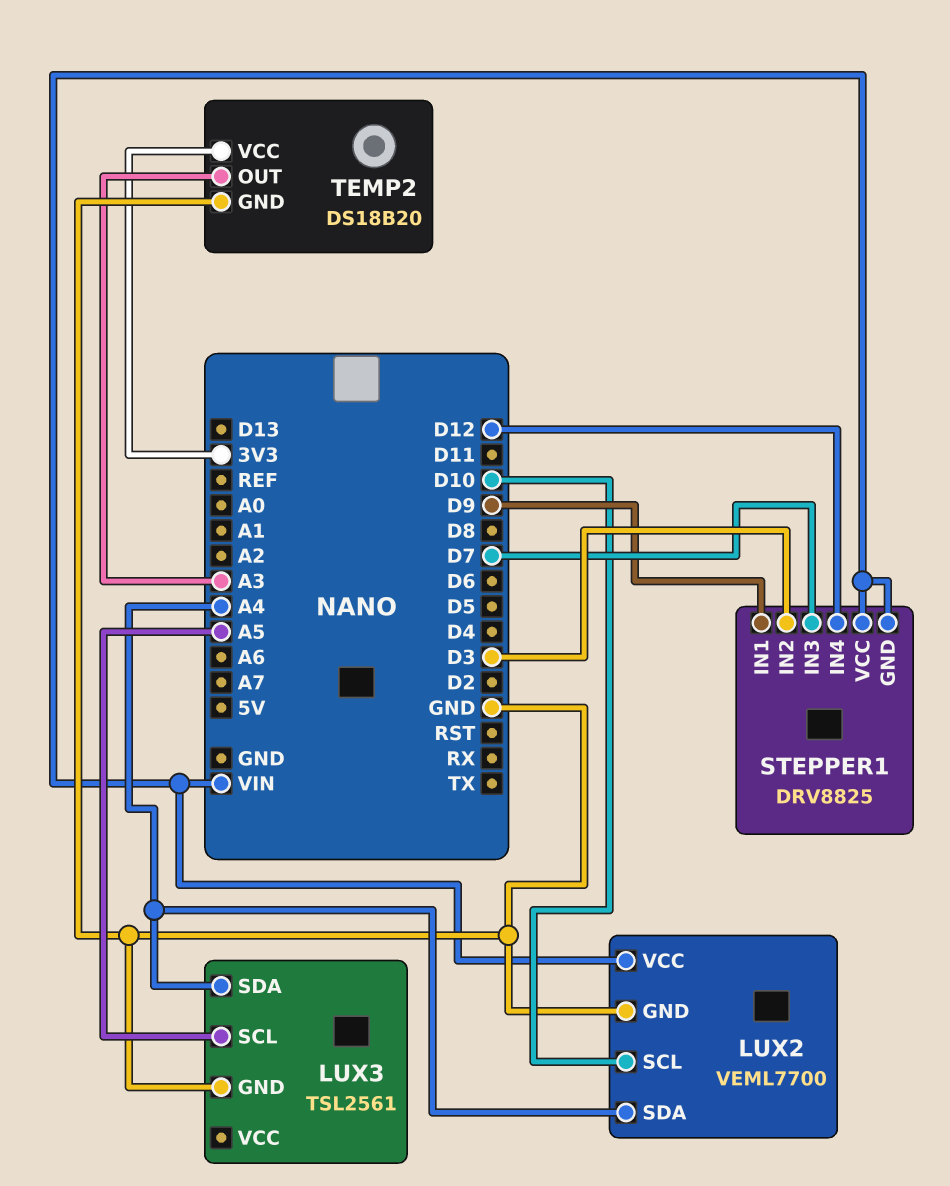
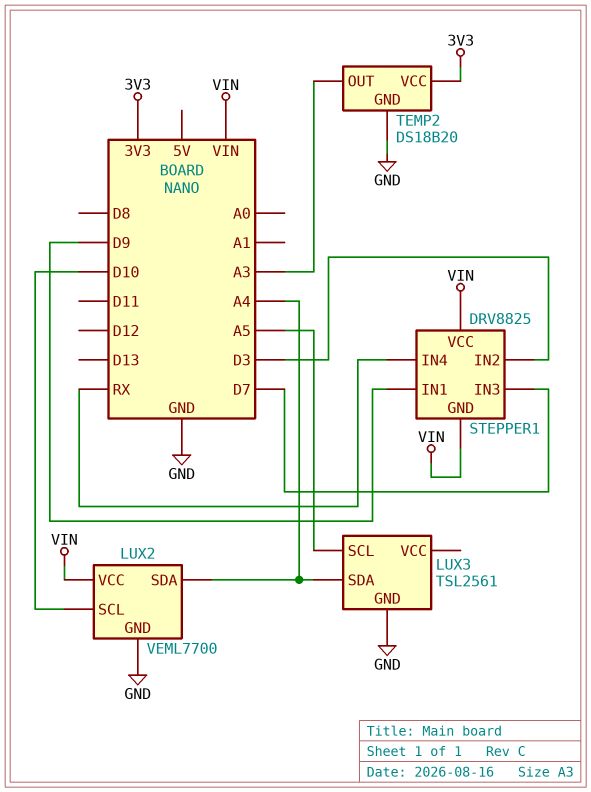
STEPPER1 pin IN4: D12 -> RX

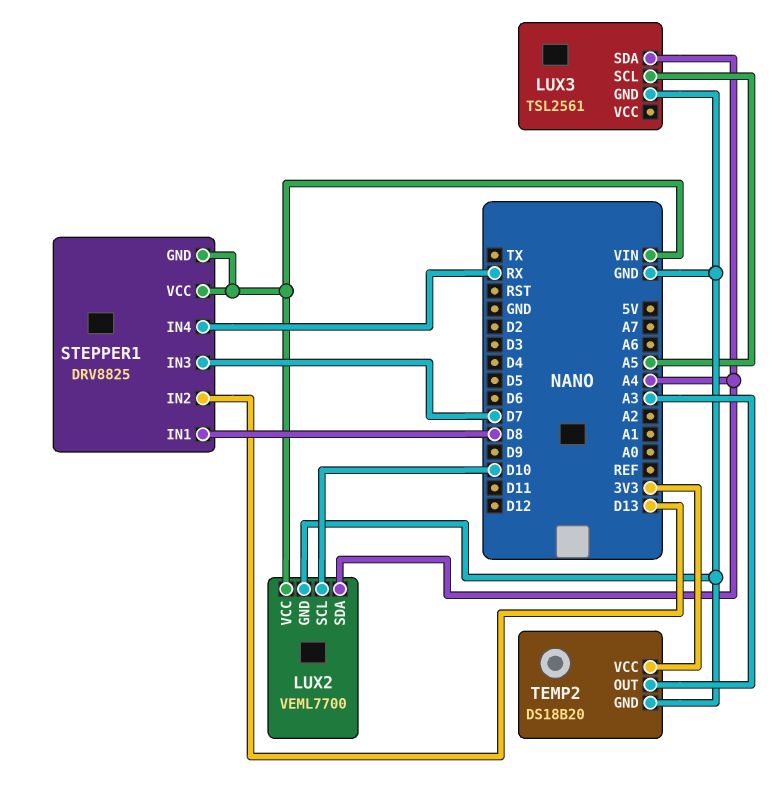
STEPPER1 pin IN1: D9 -> D8
STEPPER1 pin IN2: D3 -> D13

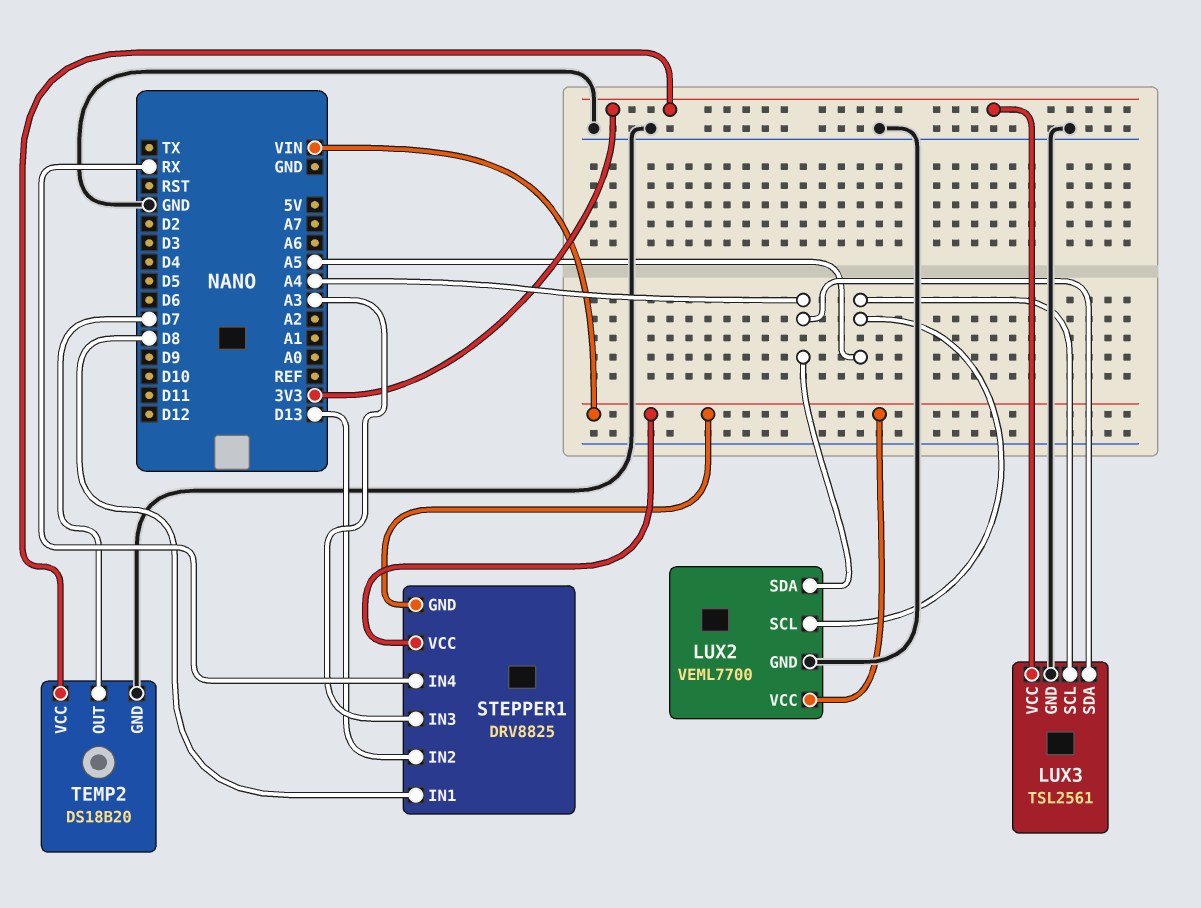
LUX2 pin SCL: D10 -> A5
LUX3 pin VCC: none -> 3V3
STEPPER1 pin IN3: D7 -> A3
TEMP2 pin OUT: A3 -> D7

